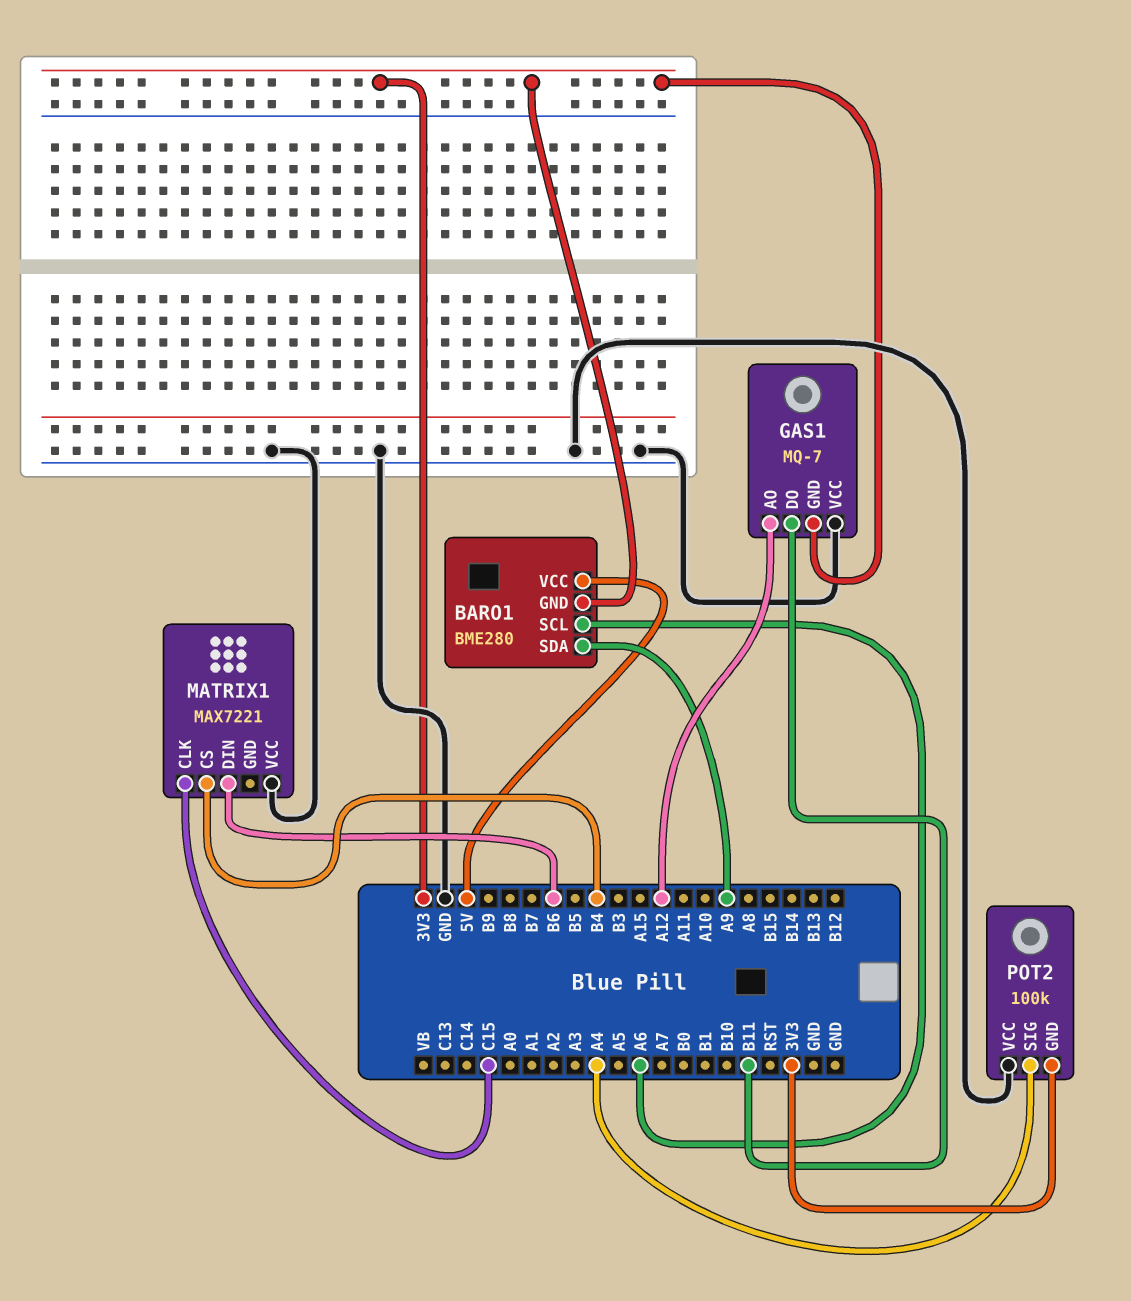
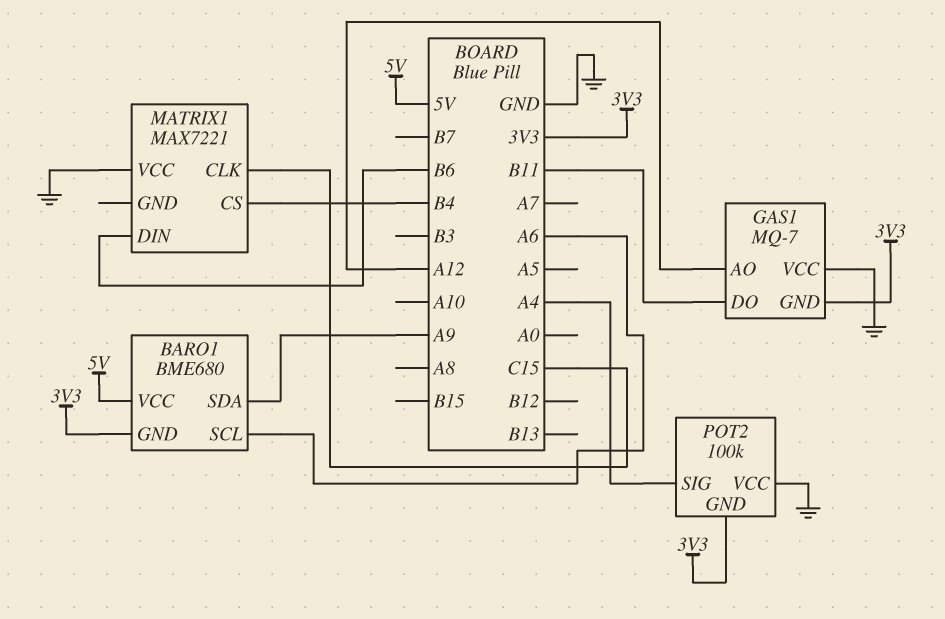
BARO1: BME280 -> BME680

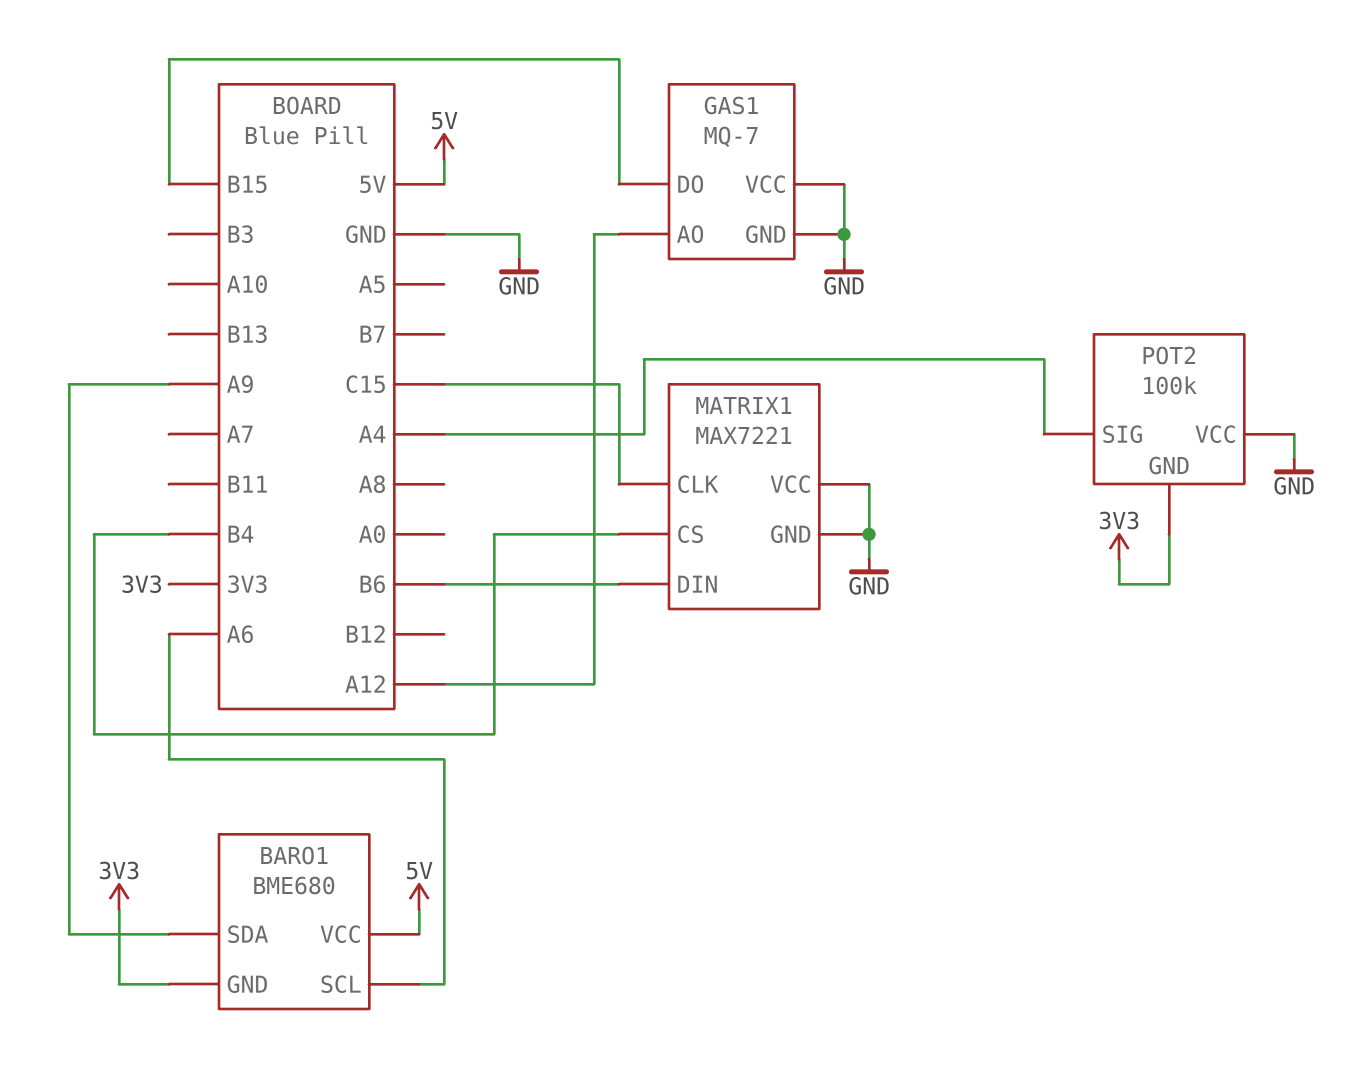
GAS1 pin DO: B11 -> B15
GAS1 pin GND: 3V3 -> GND
MATRIX1 pin GND: none -> GND

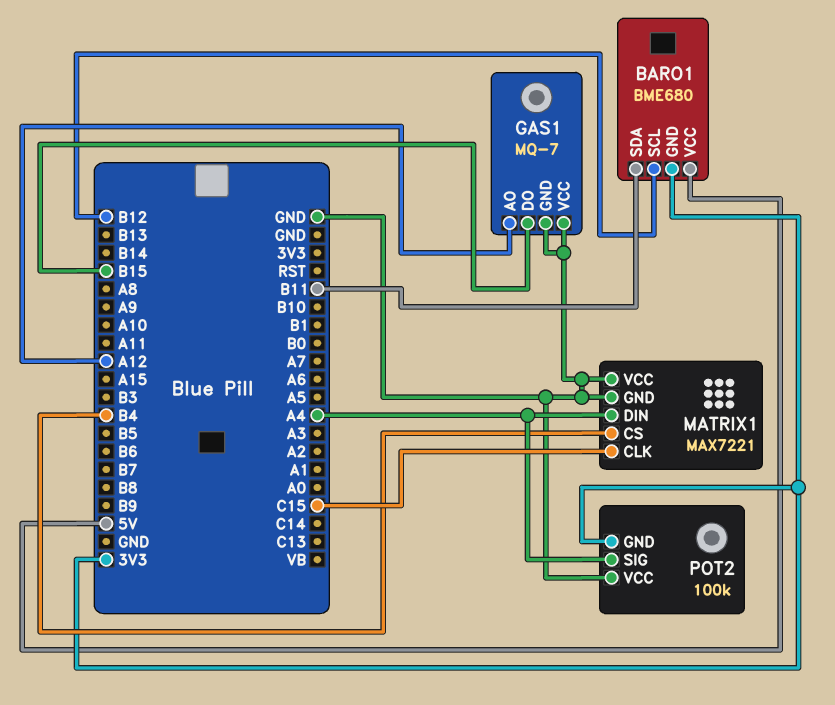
BARO1 pin SCL: A6 -> B12
BARO1 pin SDA: A9 -> B11
MATRIX1 pin DIN: B6 -> A4

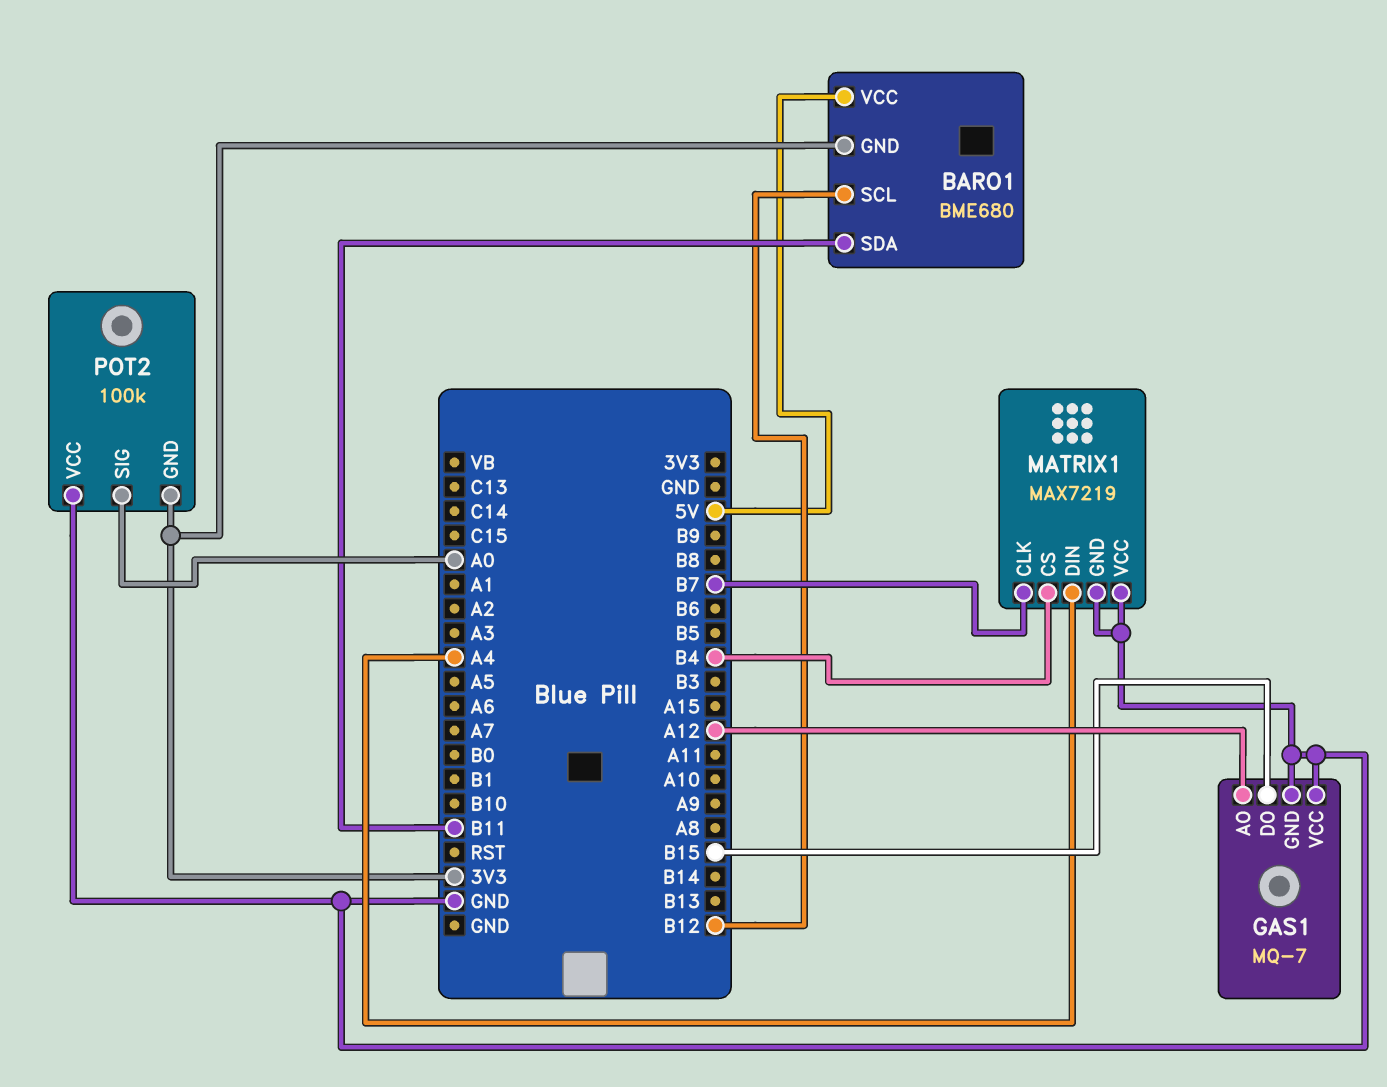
MATRIX1: MAX7221 -> MAX7219
MATRIX1 pin CLK: C15 -> B7
POT2 pin SIG: A4 -> A0

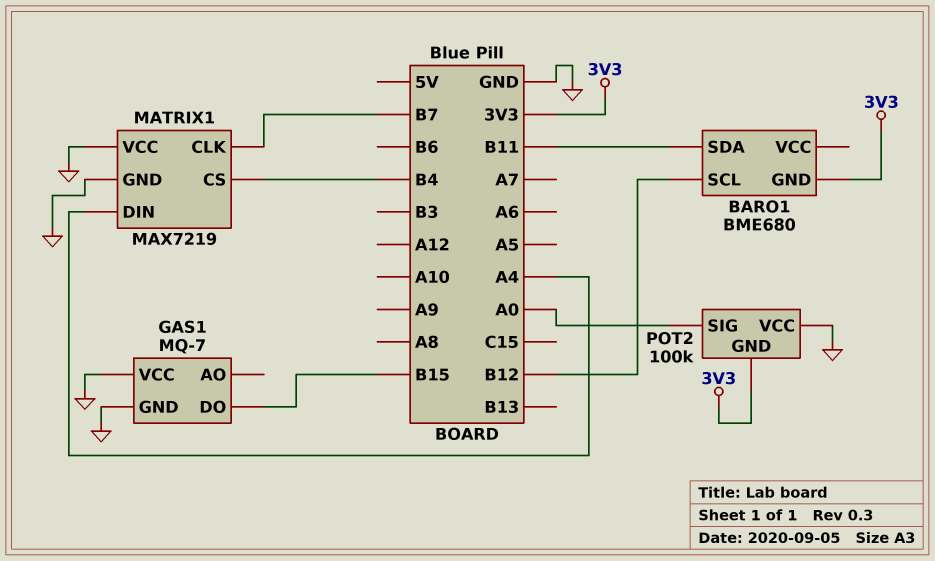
BARO1 pin VCC: 5V -> none
GAS1 pin AO: A12 -> none

